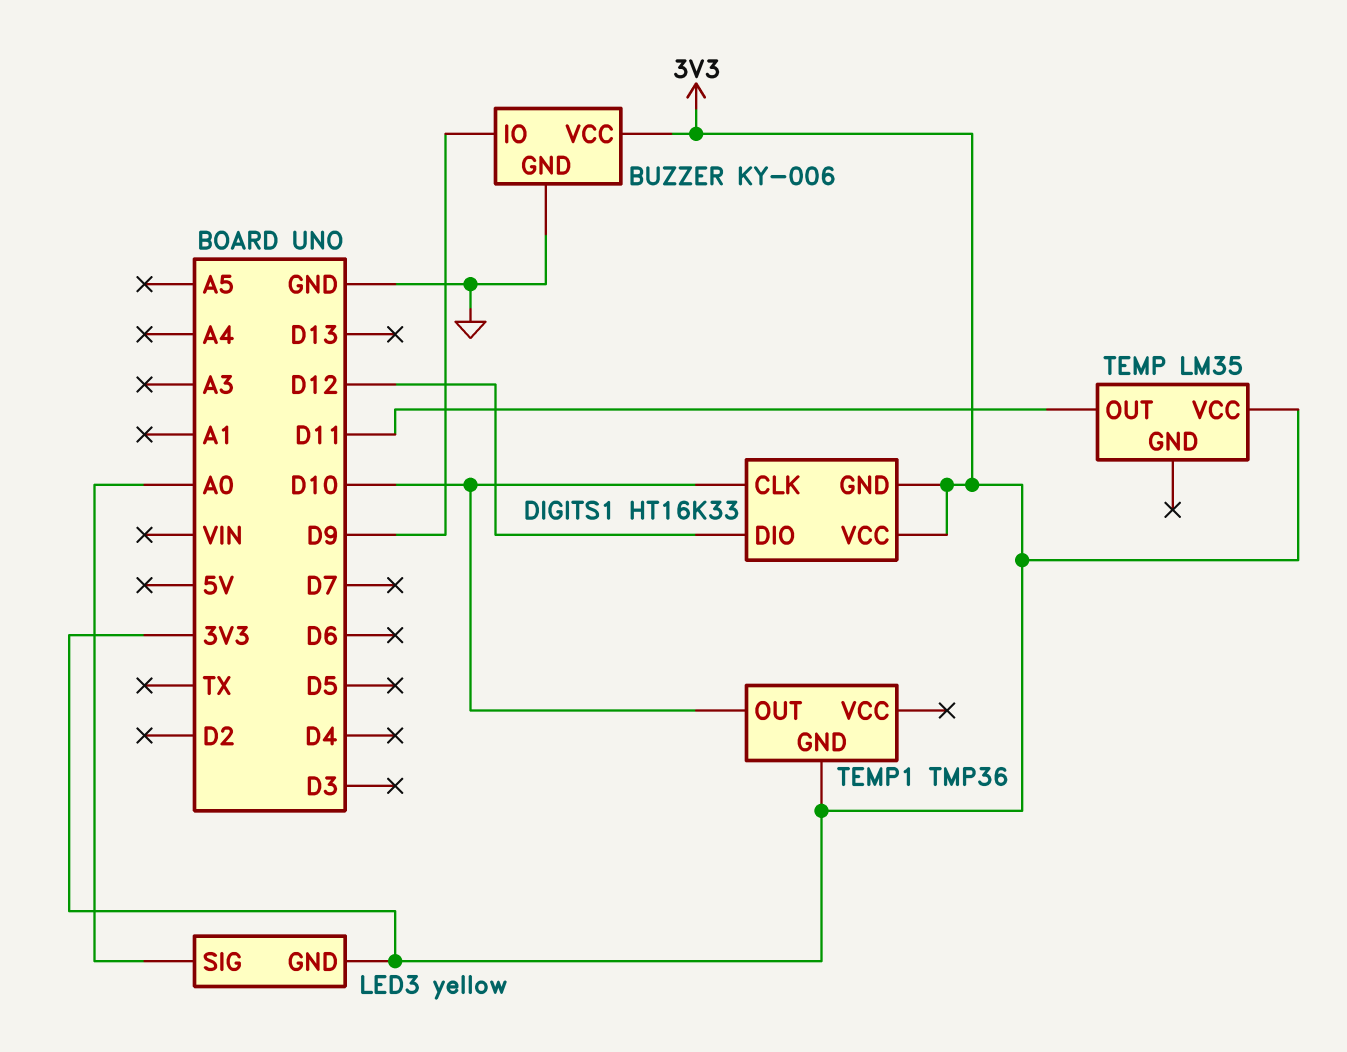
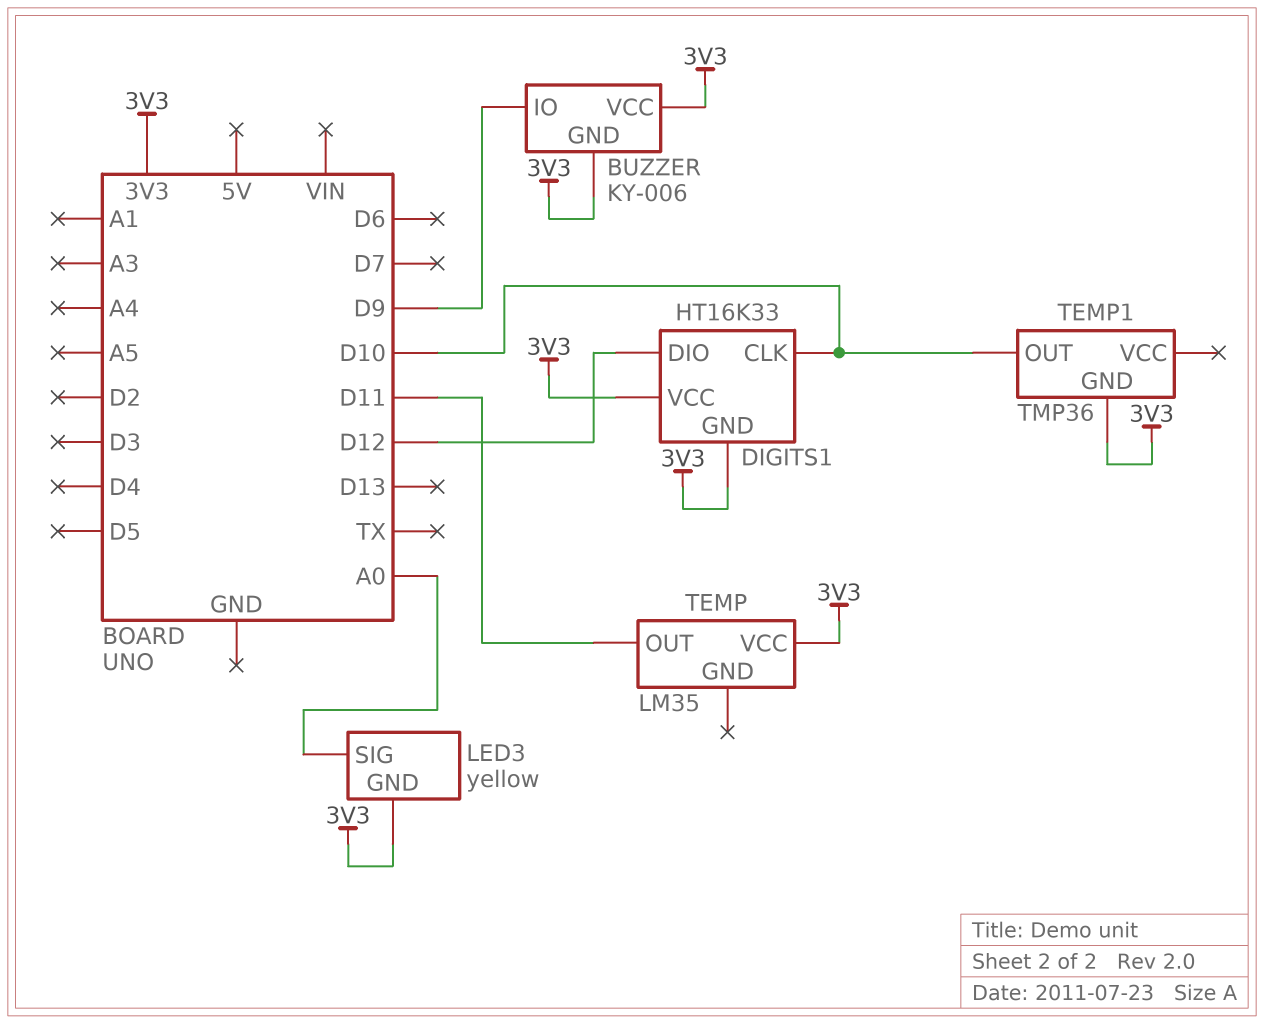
BUZZER pin GND: GND -> 3V3

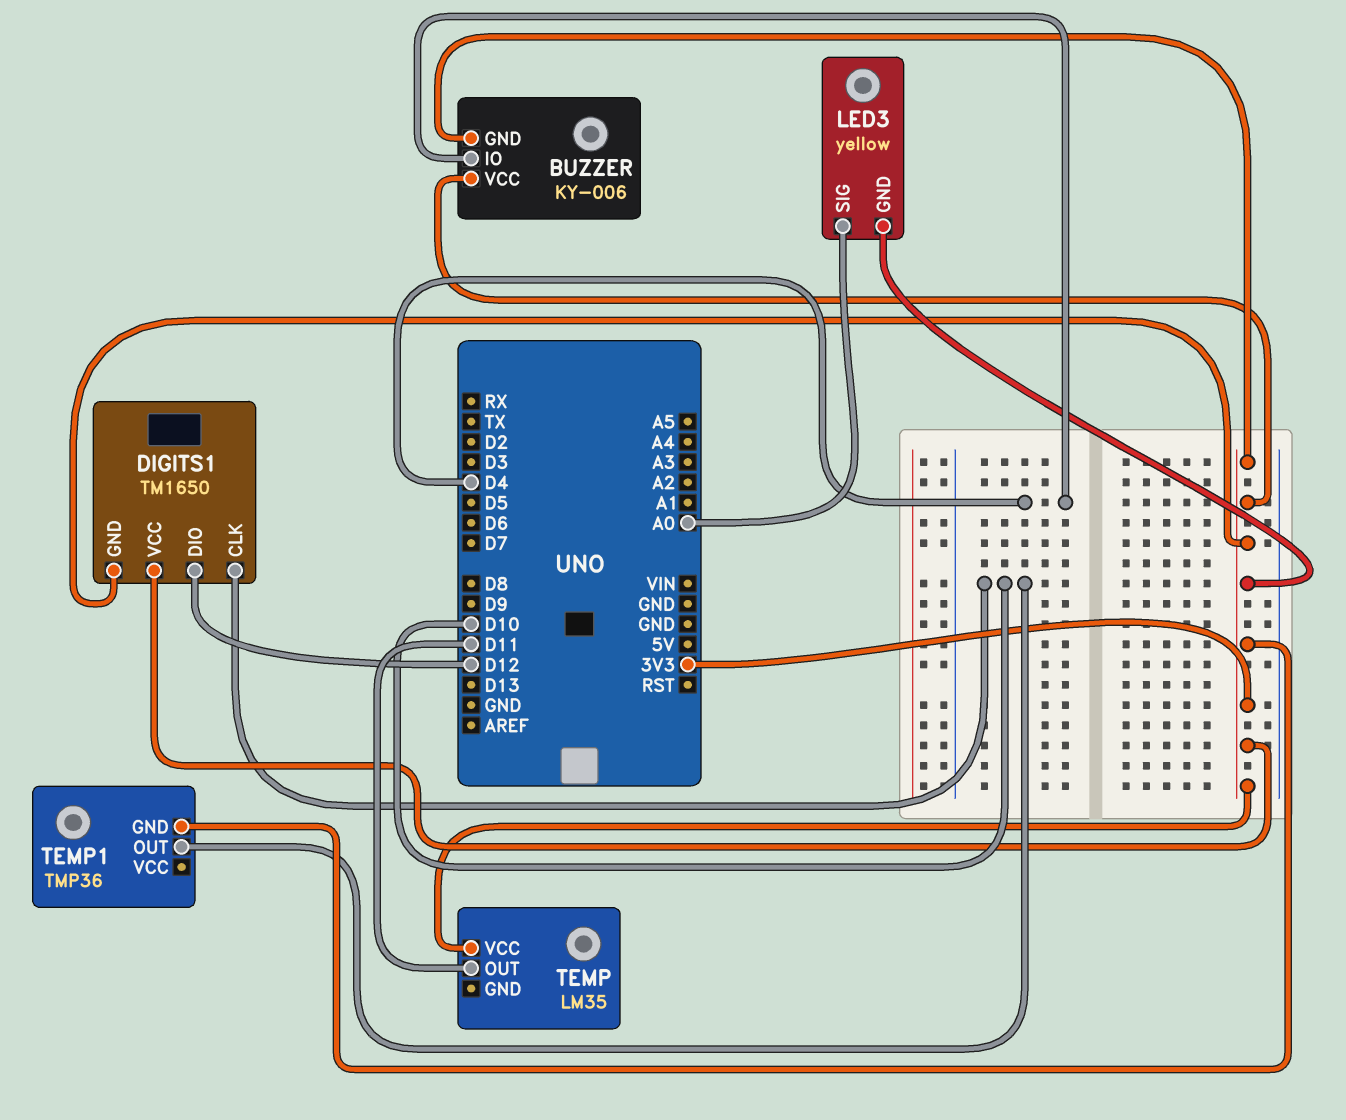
BUZZER pin IO: D9 -> D4
DIGITS1: HT16K33 -> TM1650

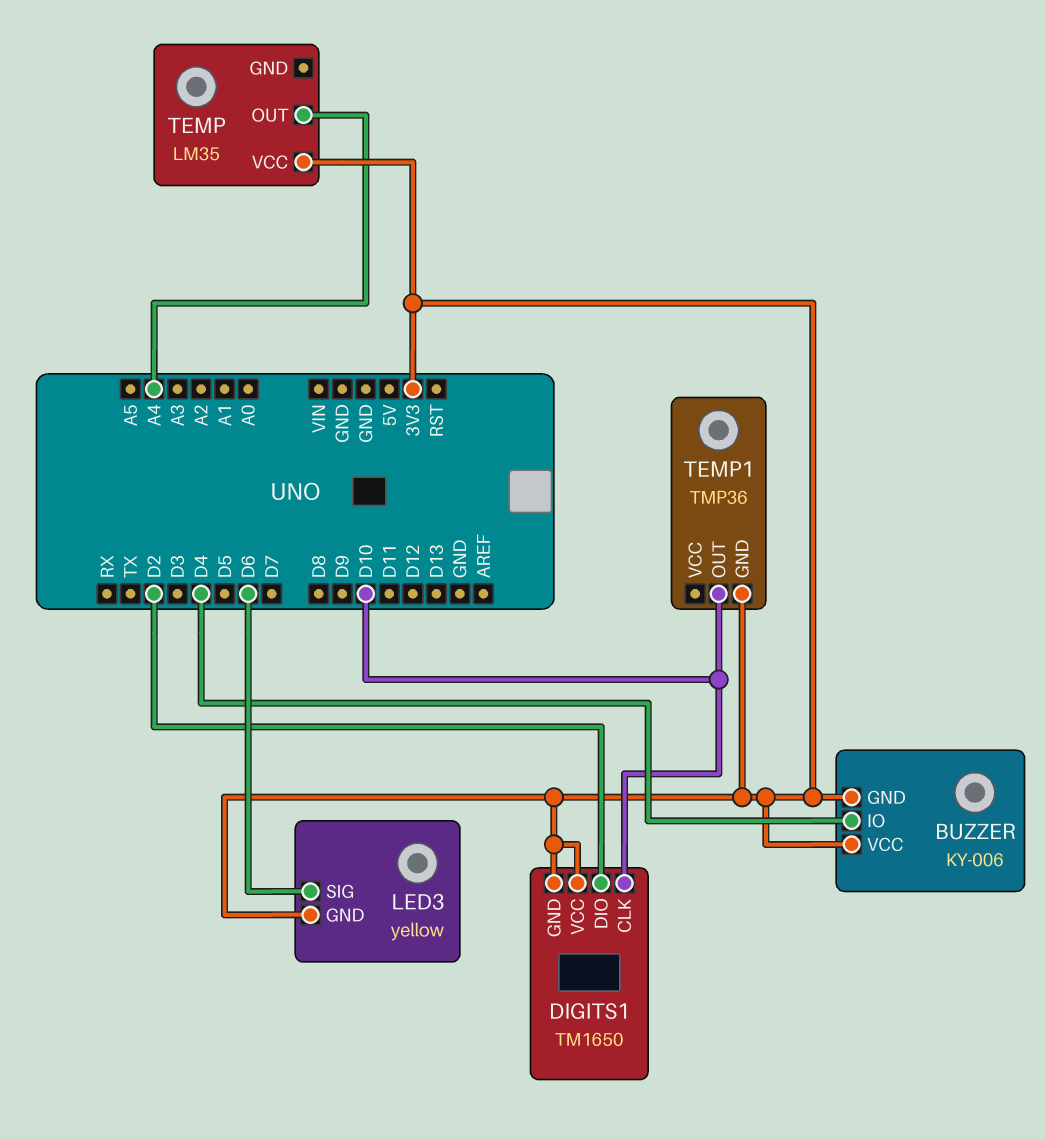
DIGITS1 pin DIO: D12 -> D2
LED3 pin SIG: A0 -> D6
TEMP pin OUT: D11 -> A4

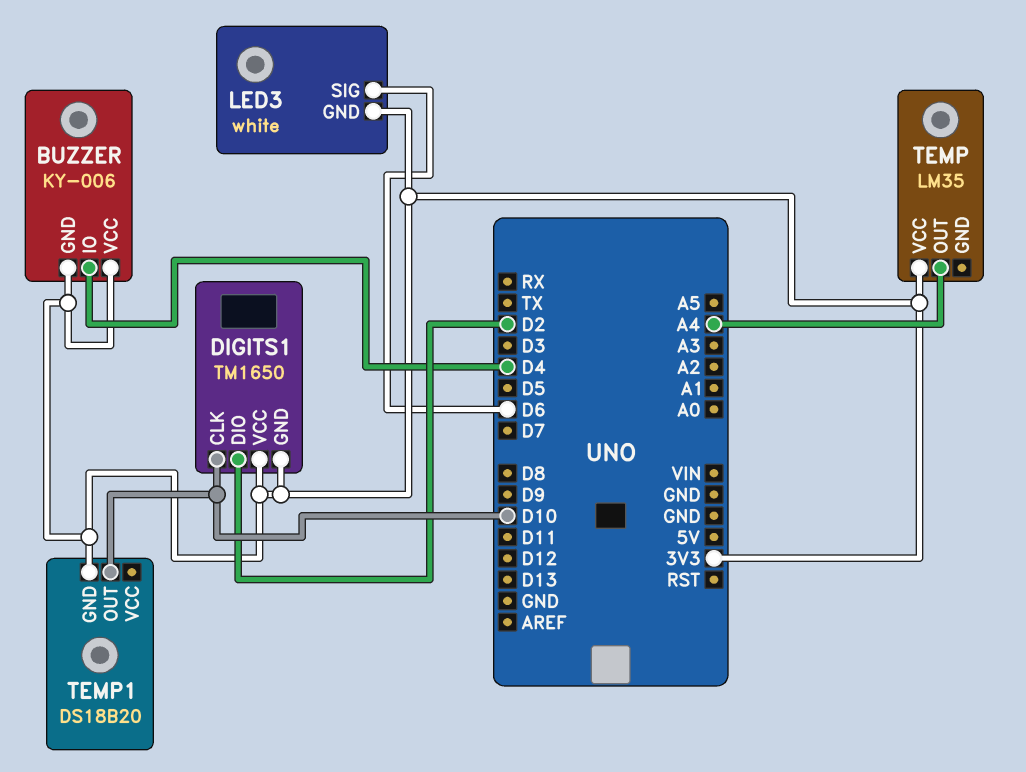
LED3: yellow -> white
TEMP1: TMP36 -> DS18B20

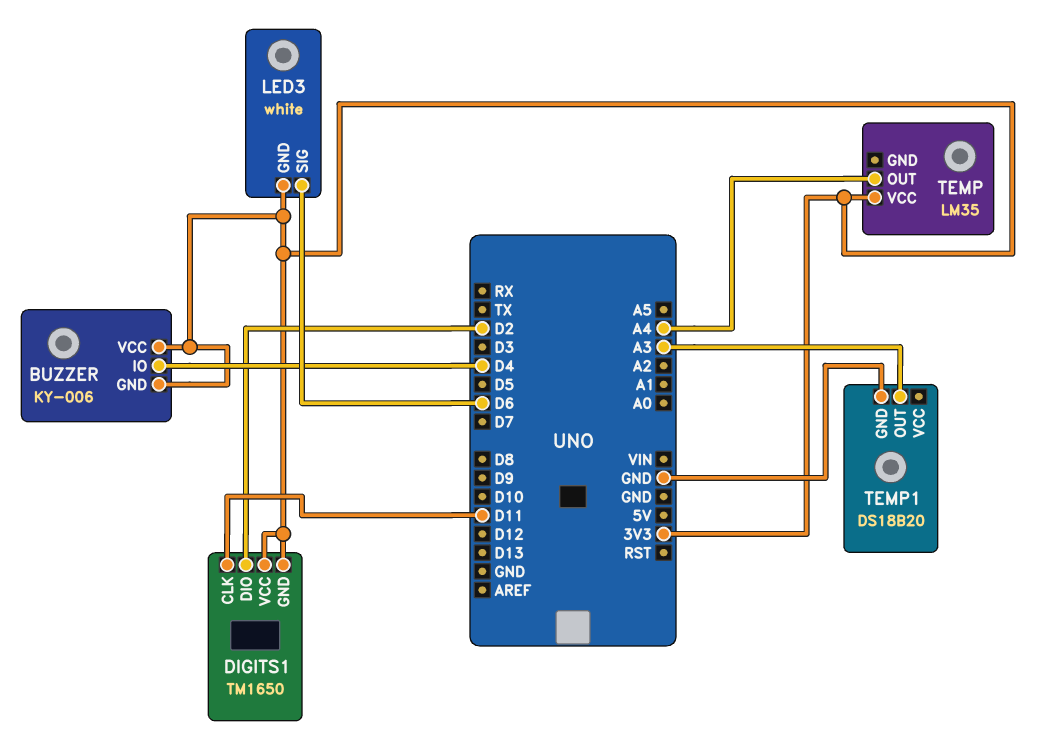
DIGITS1 pin CLK: D10 -> D11
TEMP1 pin GND: 3V3 -> GND
TEMP1 pin OUT: D10 -> A3

